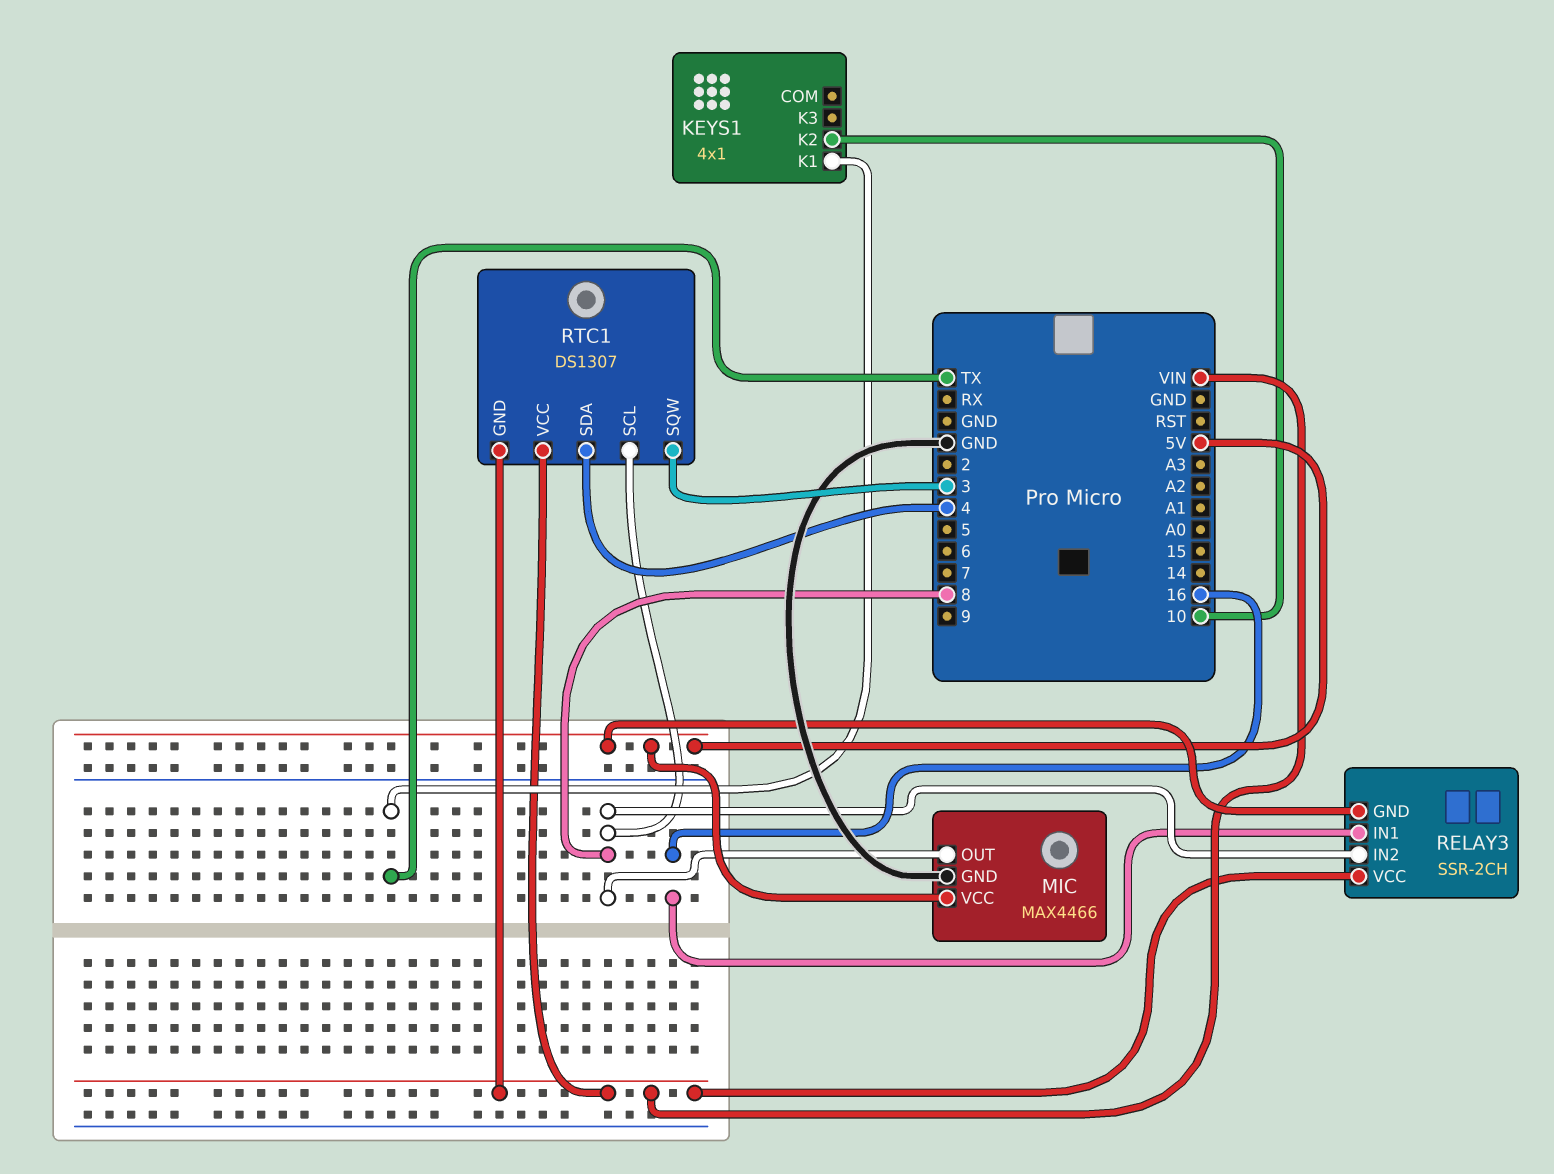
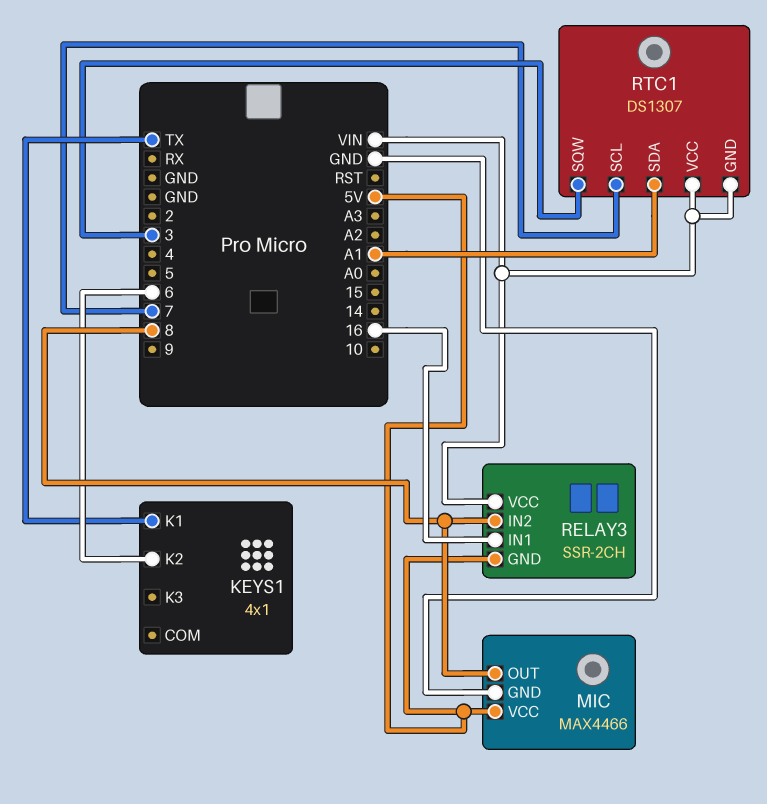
KEYS1 pin K2: 10 -> 6
RTC1 pin SCL: 8 -> 7
RTC1 pin SDA: 4 -> A1

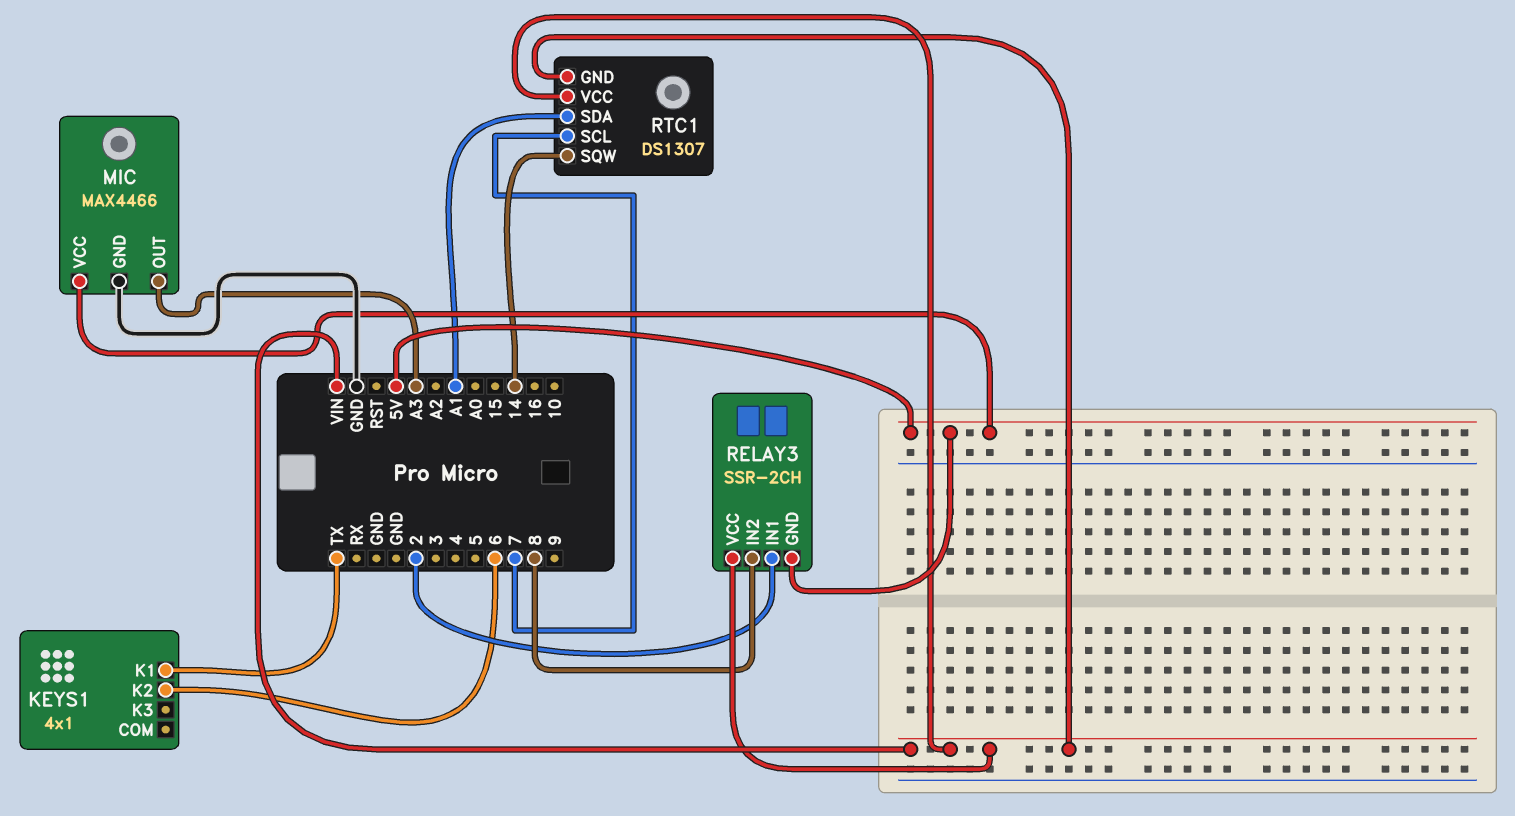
MIC pin OUT: 8 -> A3
RELAY3 pin IN1: 16 -> 2
RTC1 pin SQW: 3 -> 14

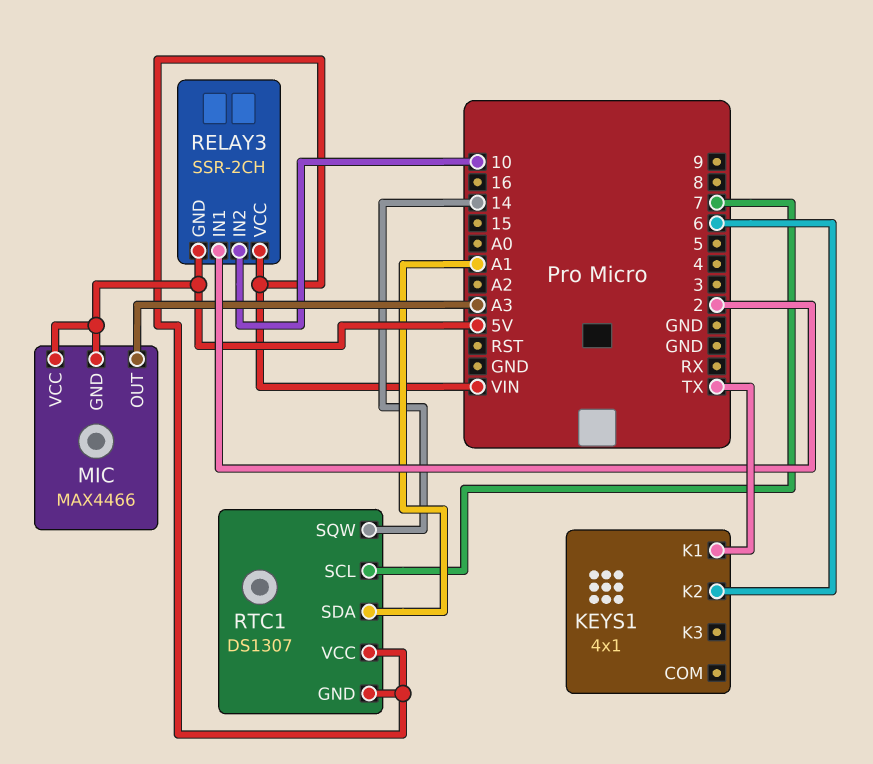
MIC pin GND: GND -> 5V
RELAY3 pin IN2: 8 -> 10

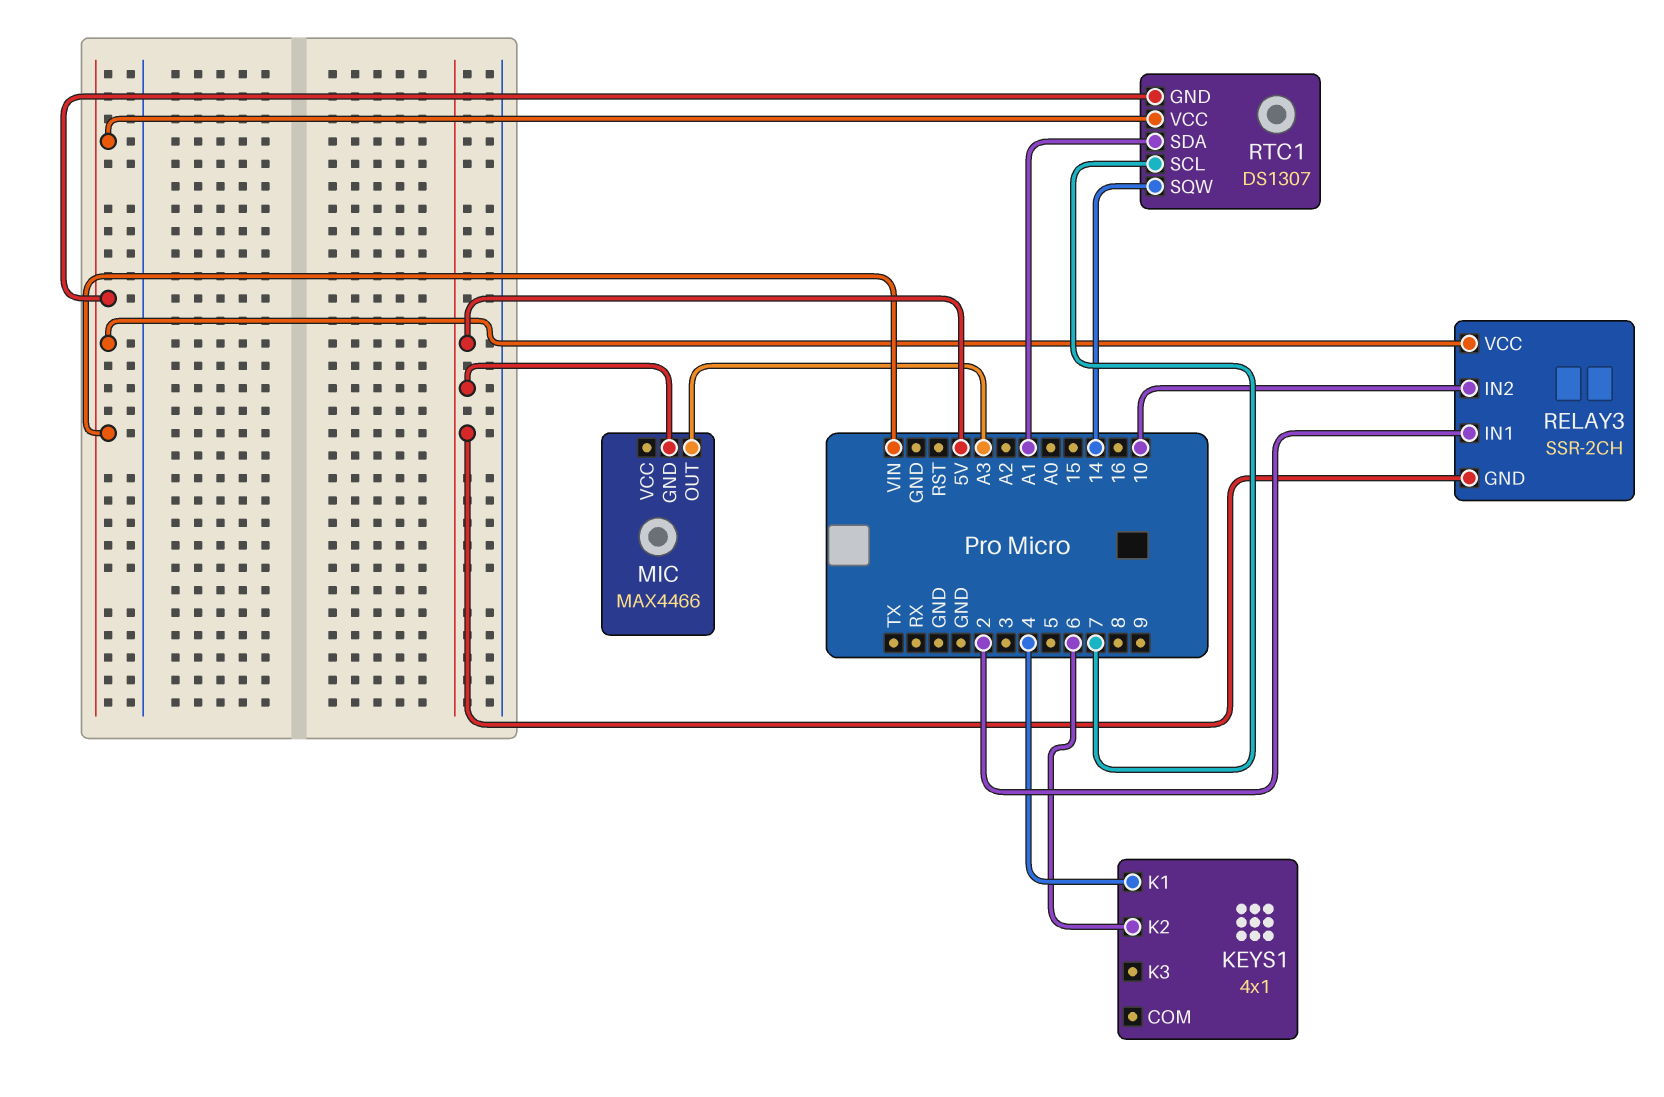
KEYS1 pin K1: TX -> 4
MIC pin VCC: 5V -> none

